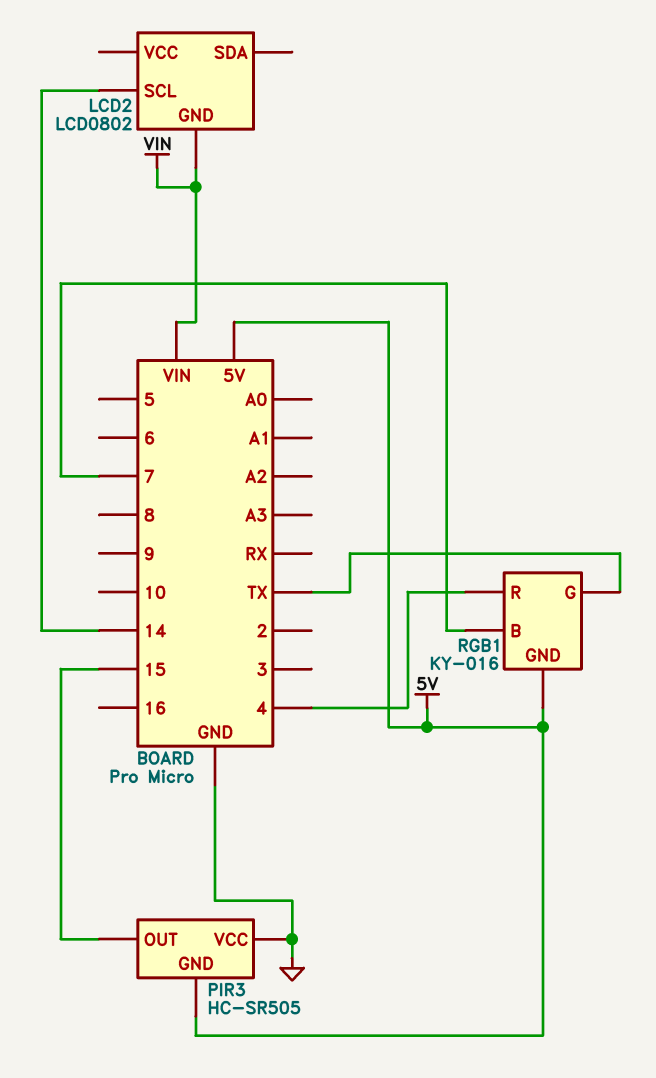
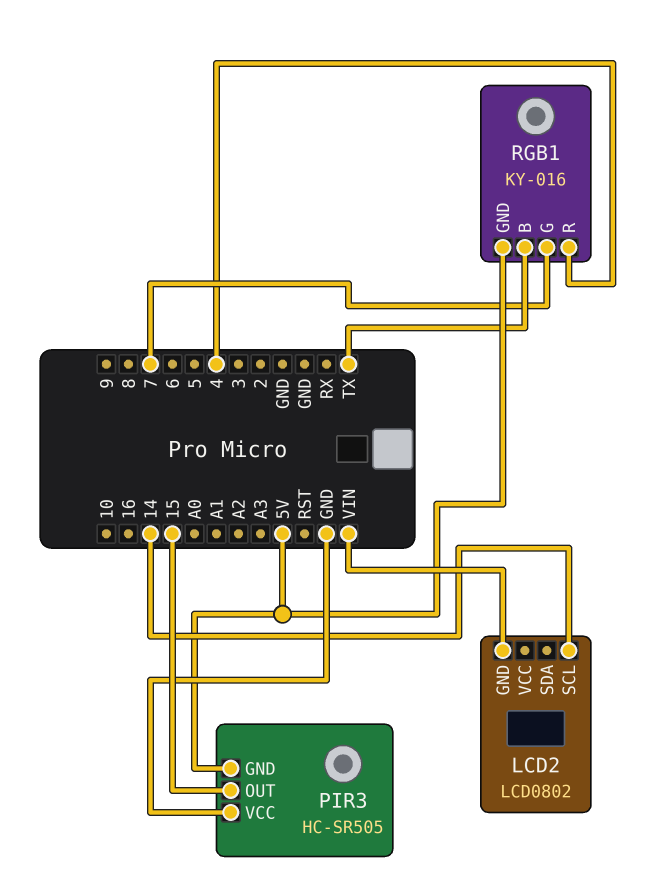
RGB1 pin B: 7 -> TX
RGB1 pin G: TX -> 7

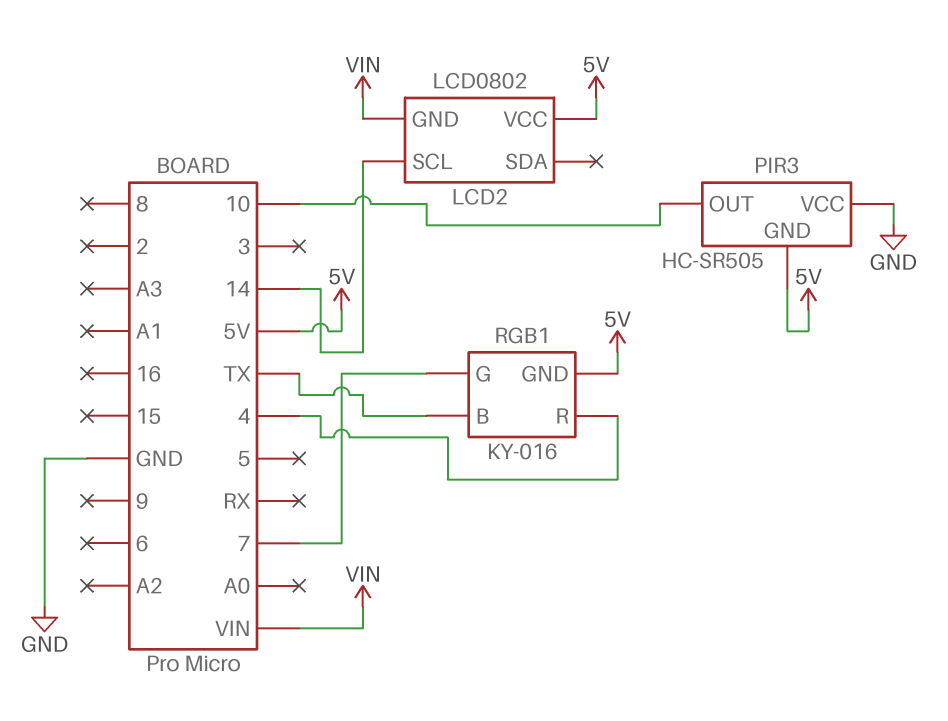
LCD2 pin VCC: none -> 5V
PIR3 pin OUT: 15 -> 10

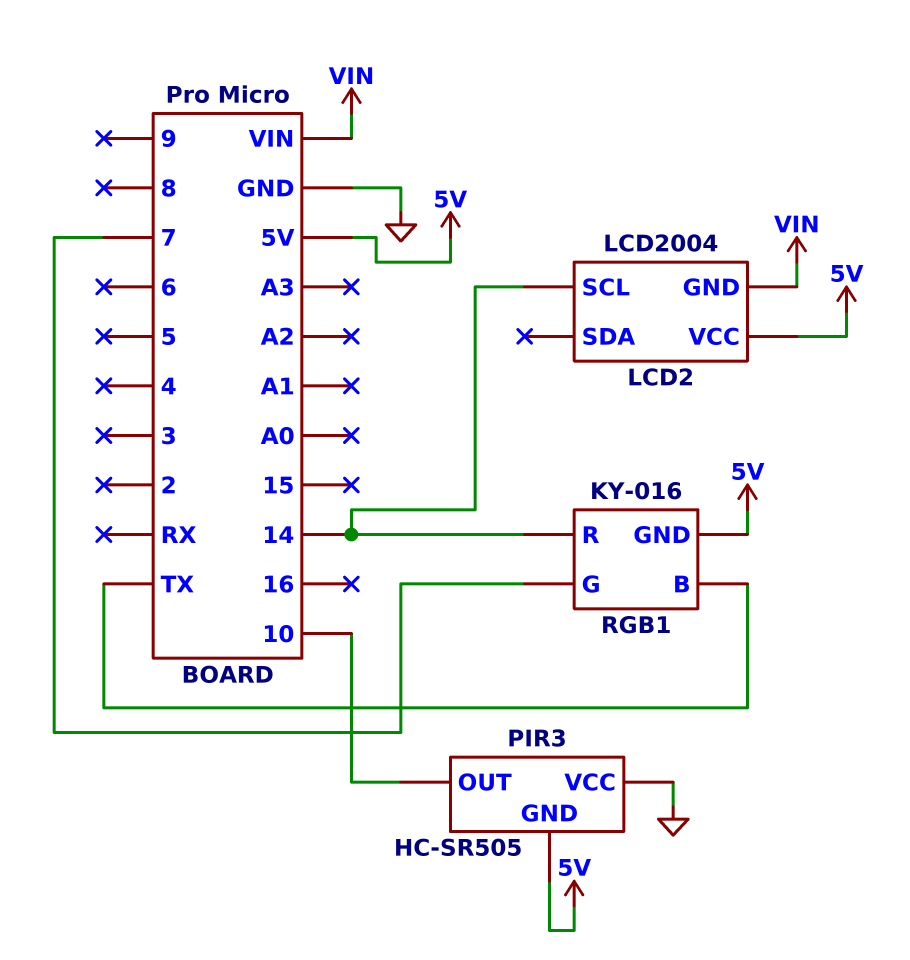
LCD2: LCD0802 -> LCD2004
RGB1 pin R: 4 -> 14

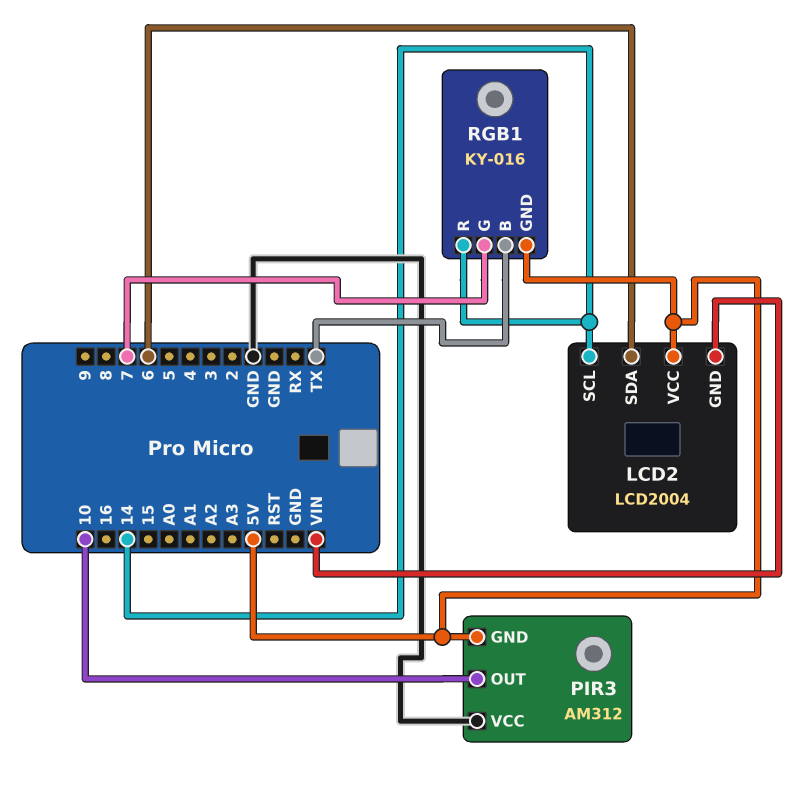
LCD2 pin SDA: none -> 6
PIR3: HC-SR505 -> AM312

